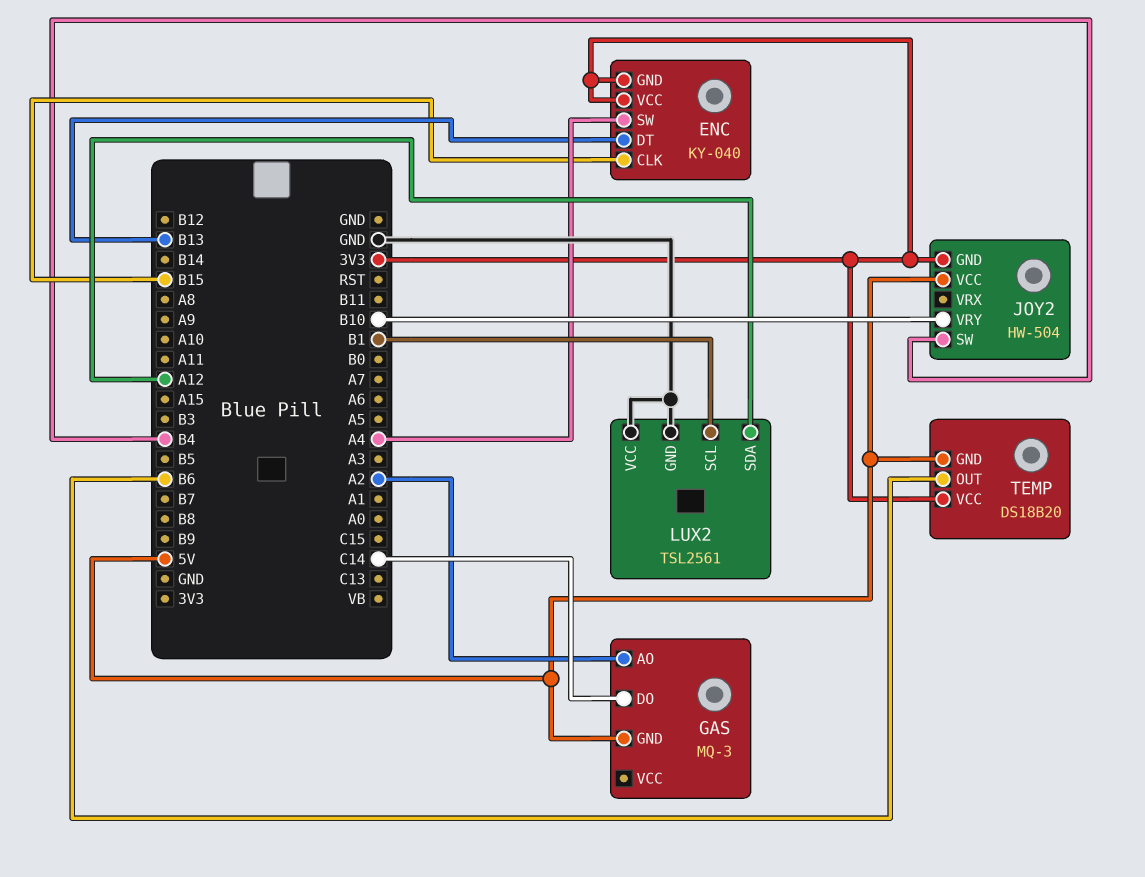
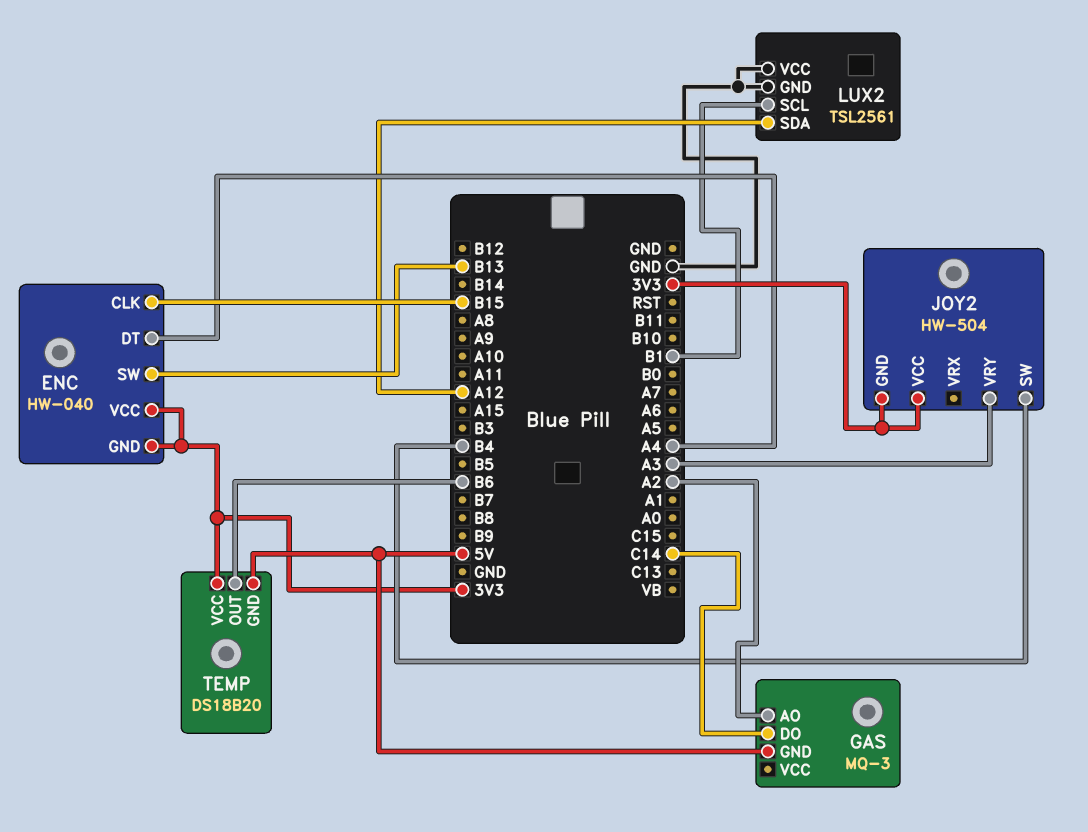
ENC: KY-040 -> HW-040
ENC pin DT: B13 -> A4
ENC pin SW: A4 -> B13
JOY2 pin VCC: 5V -> 3V3
JOY2 pin VRY: B10 -> A3

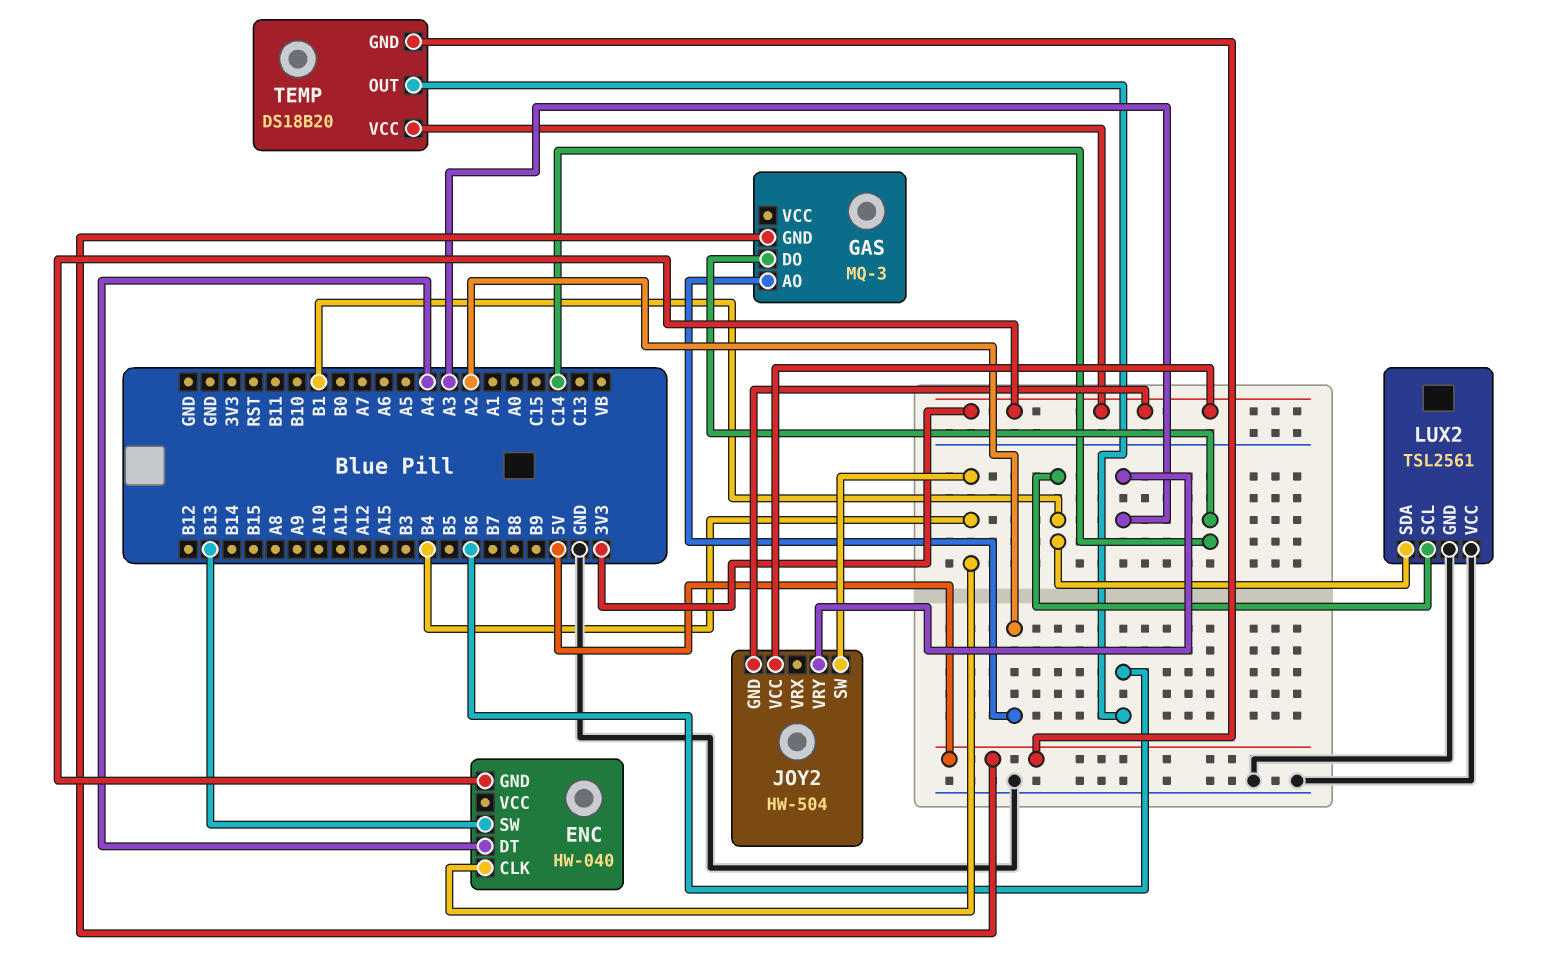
ENC pin CLK: B15 -> B4
ENC pin VCC: 3V3 -> none
LUX2 pin SDA: A12 -> B1

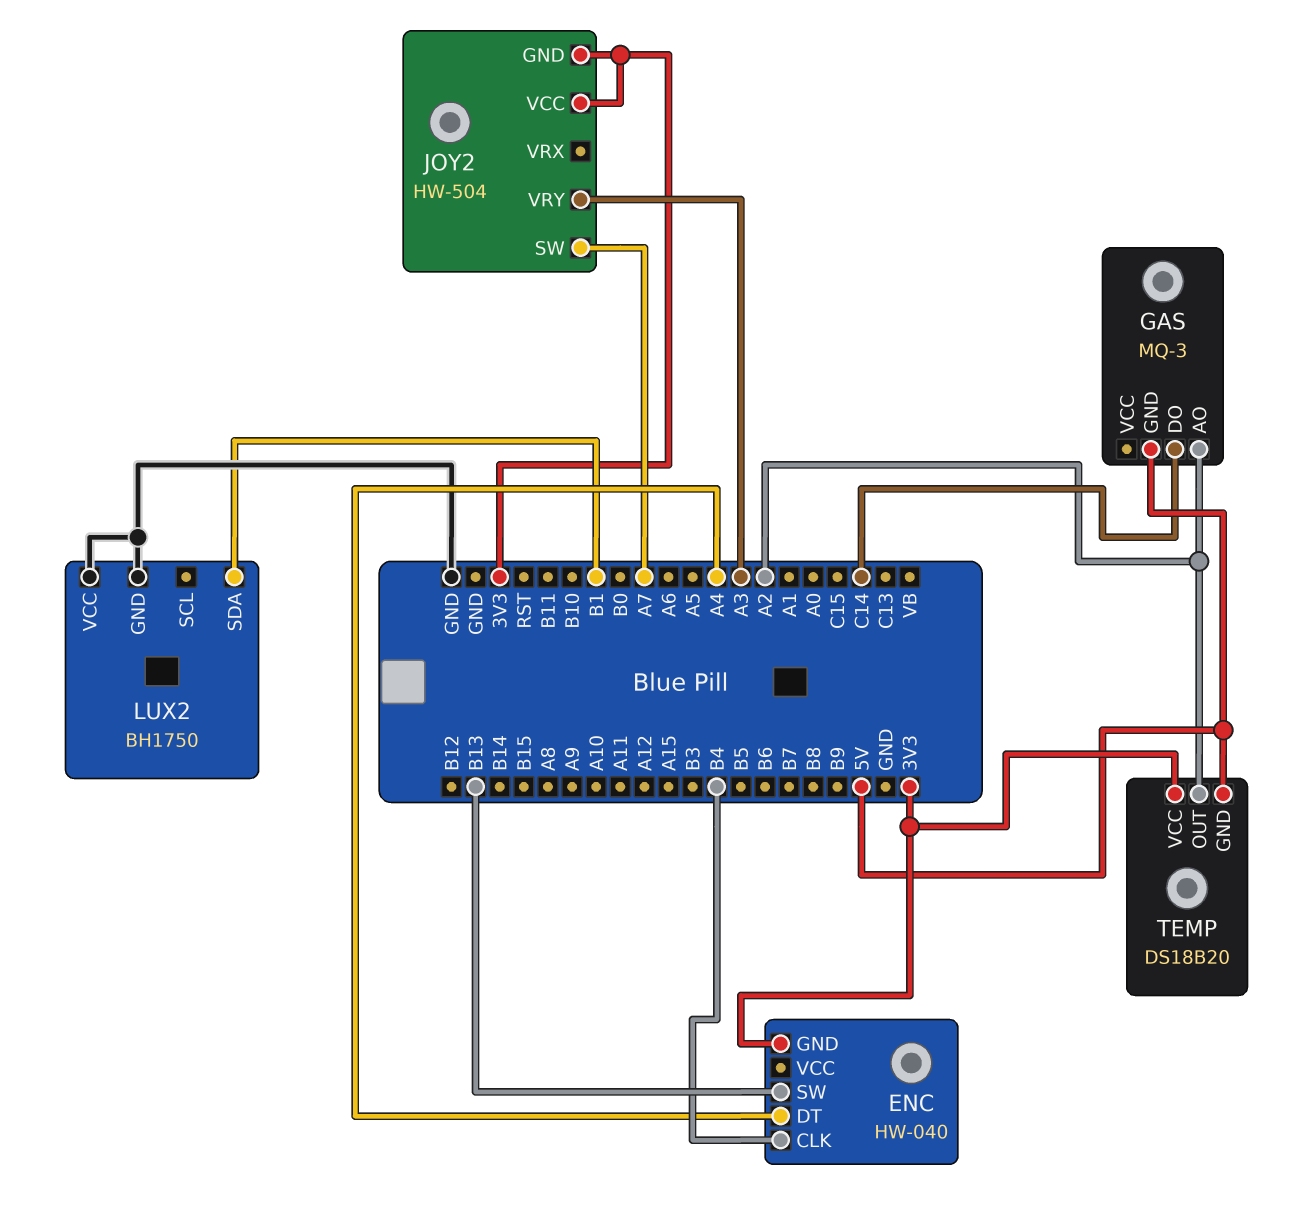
JOY2 pin SW: B4 -> A7
LUX2: TSL2561 -> BH1750
LUX2 pin SCL: B1 -> none
TEMP pin OUT: B6 -> A2

